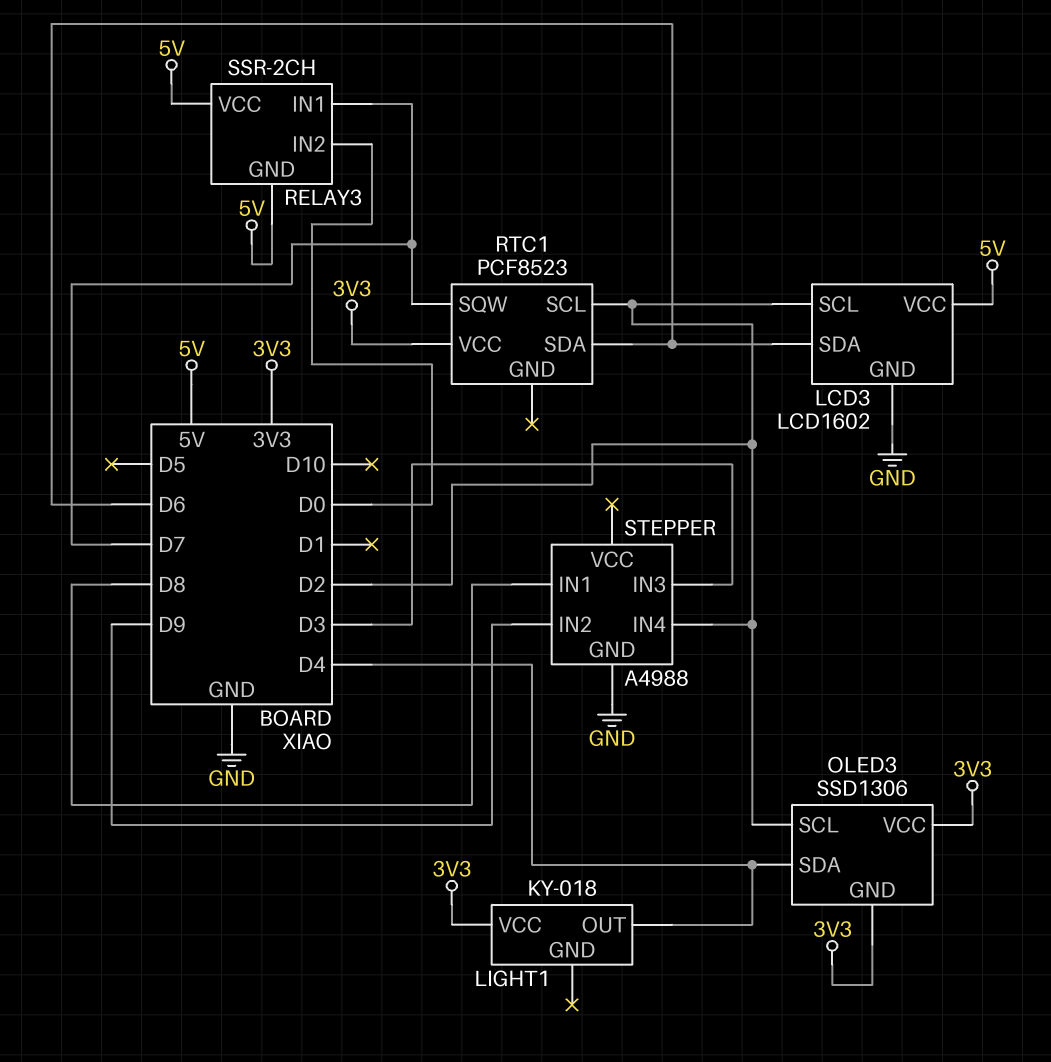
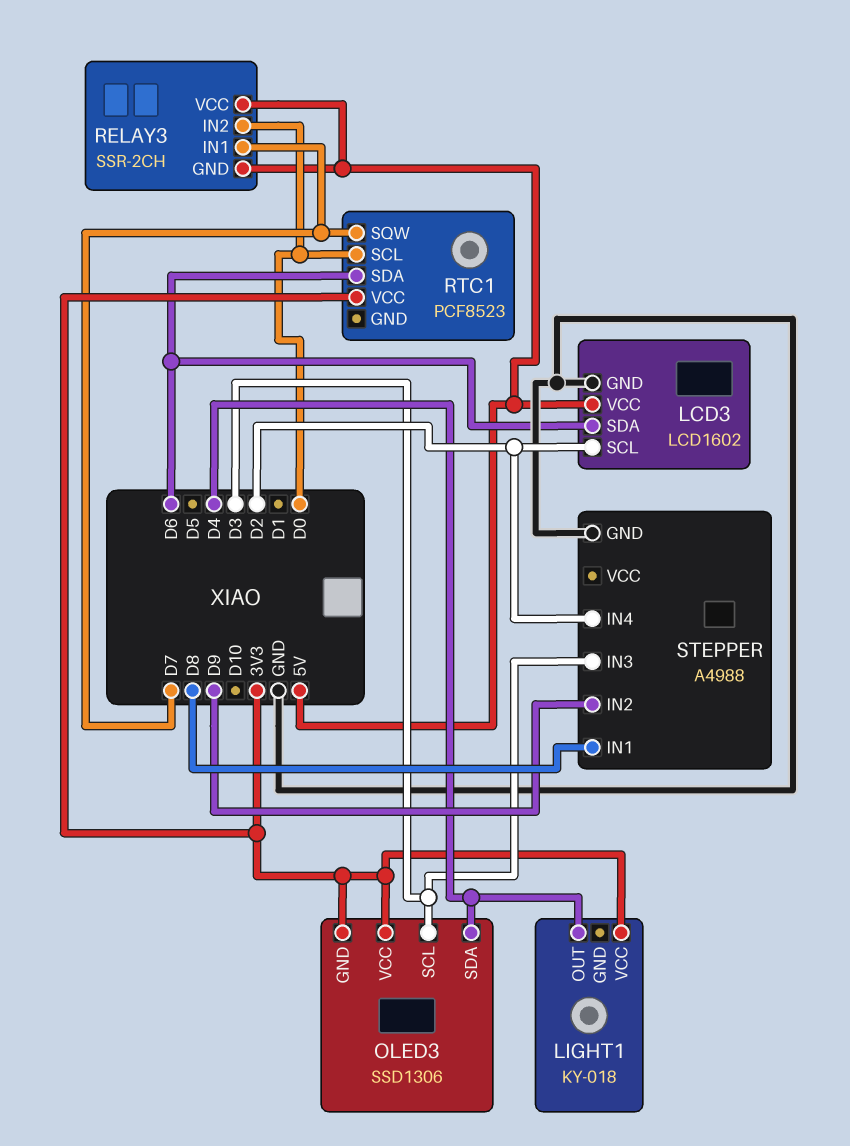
OLED3 pin SCL: D2 -> D3
RTC1 pin SCL: D2 -> D0

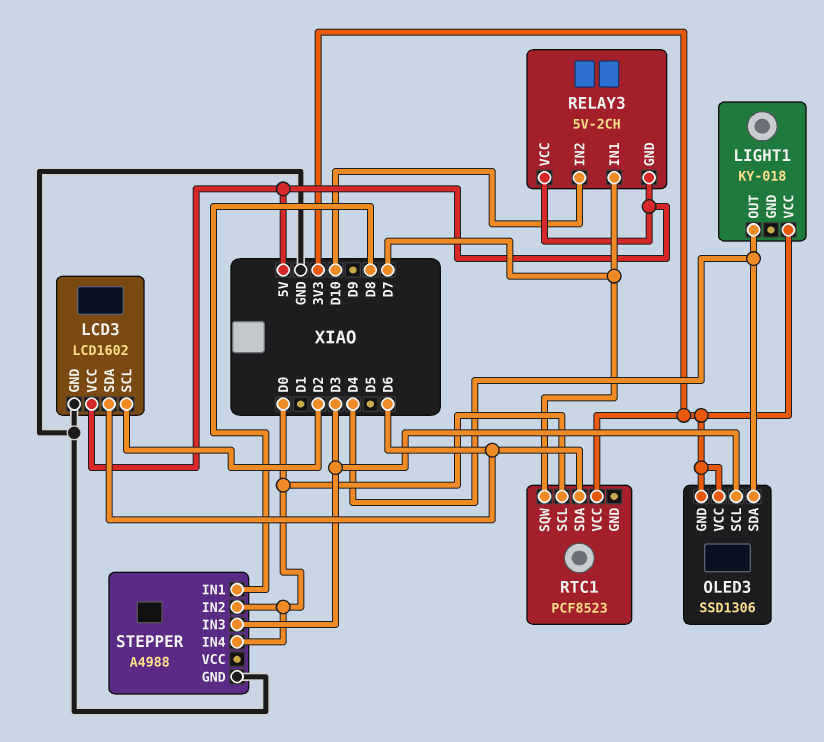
RELAY3: SSR-2CH -> 5V-2CH
RELAY3 pin IN2: D0 -> D10
STEPPER pin IN2: D9 -> D0
STEPPER pin IN4: D2 -> D0

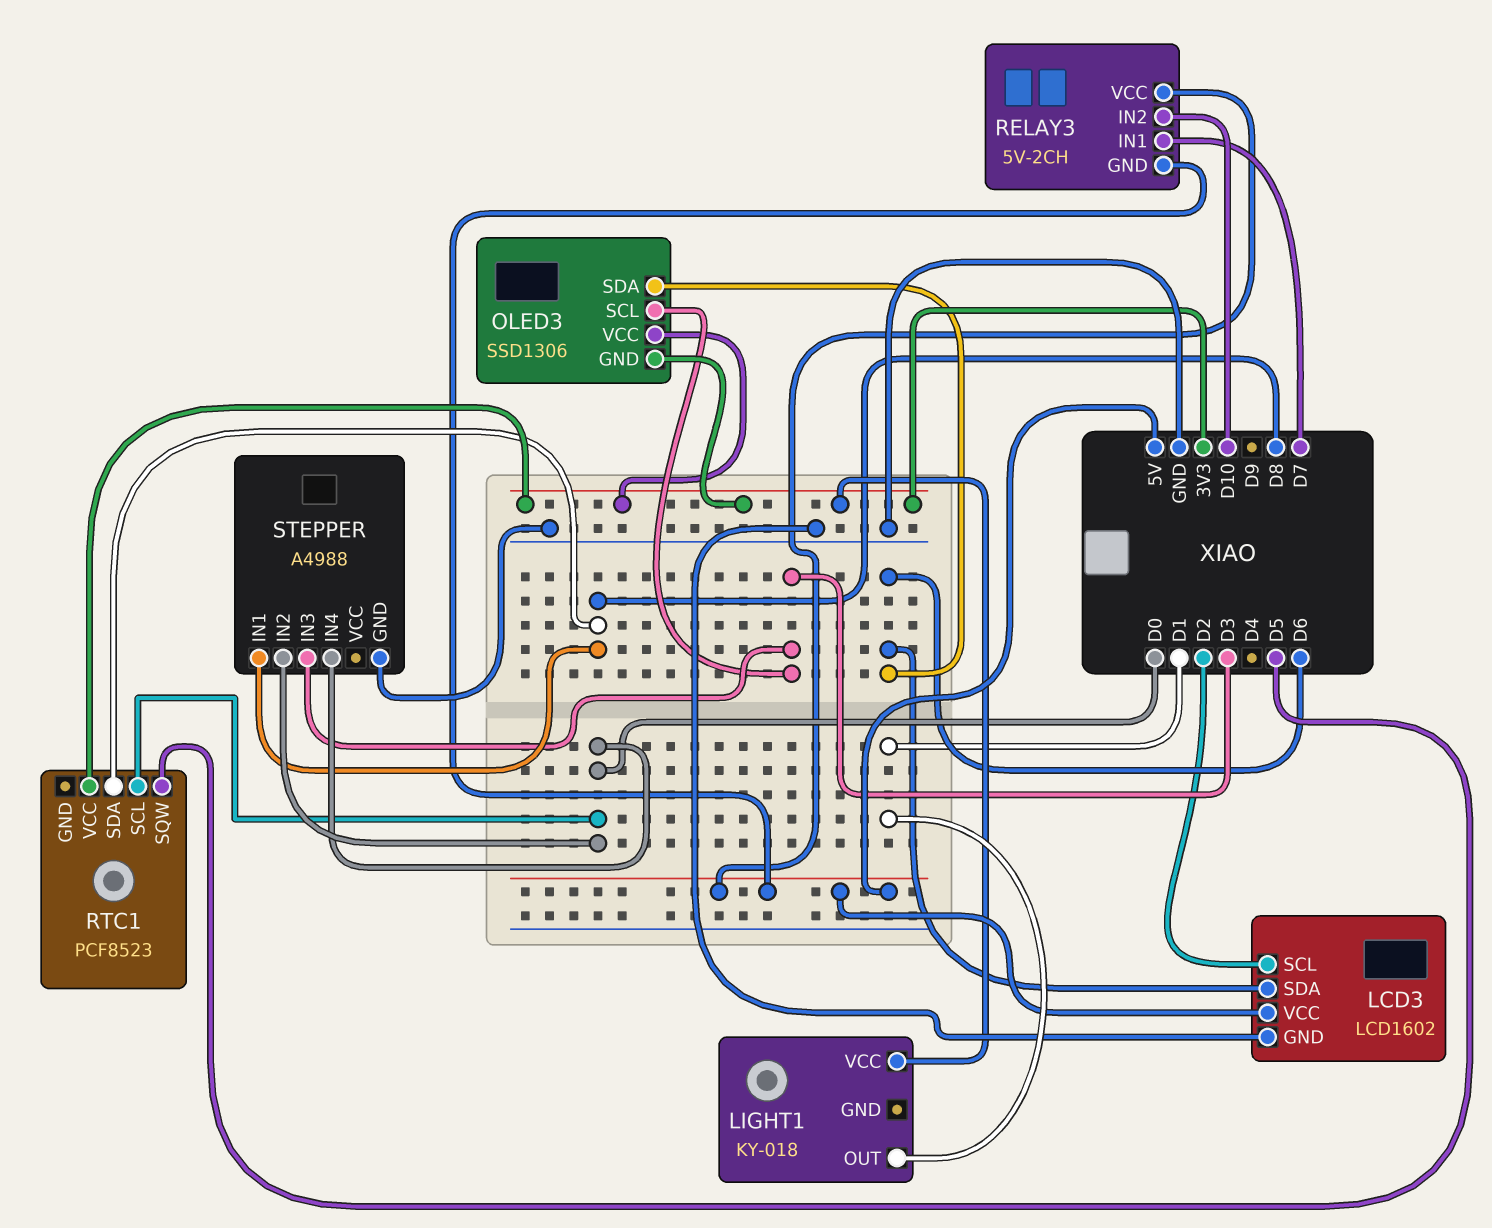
LIGHT1 pin OUT: D4 -> D1
OLED3 pin SDA: D4 -> D6
RTC1 pin SDA: D6 -> D8
RTC1 pin SQW: D7 -> D5

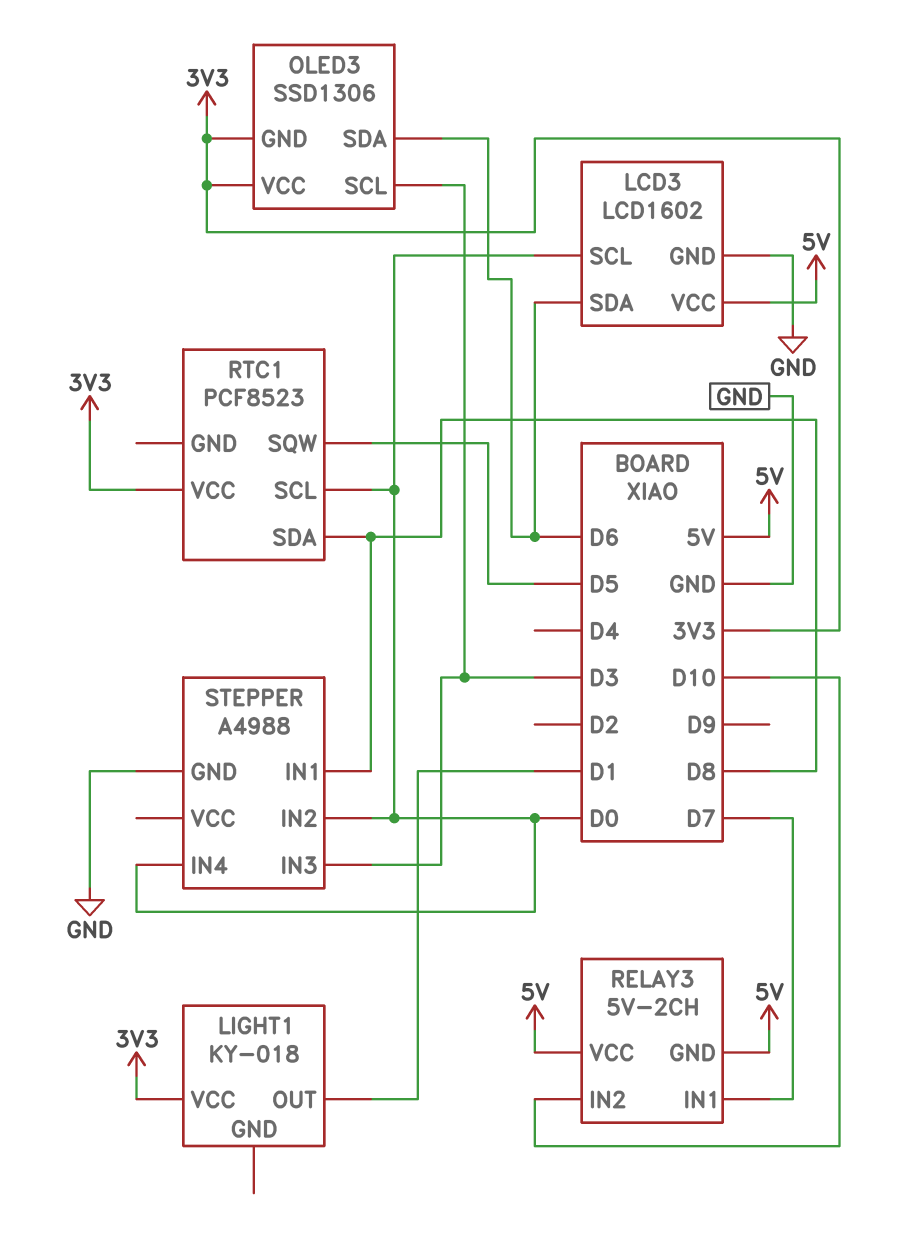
LCD3 pin SCL: D2 -> D0

